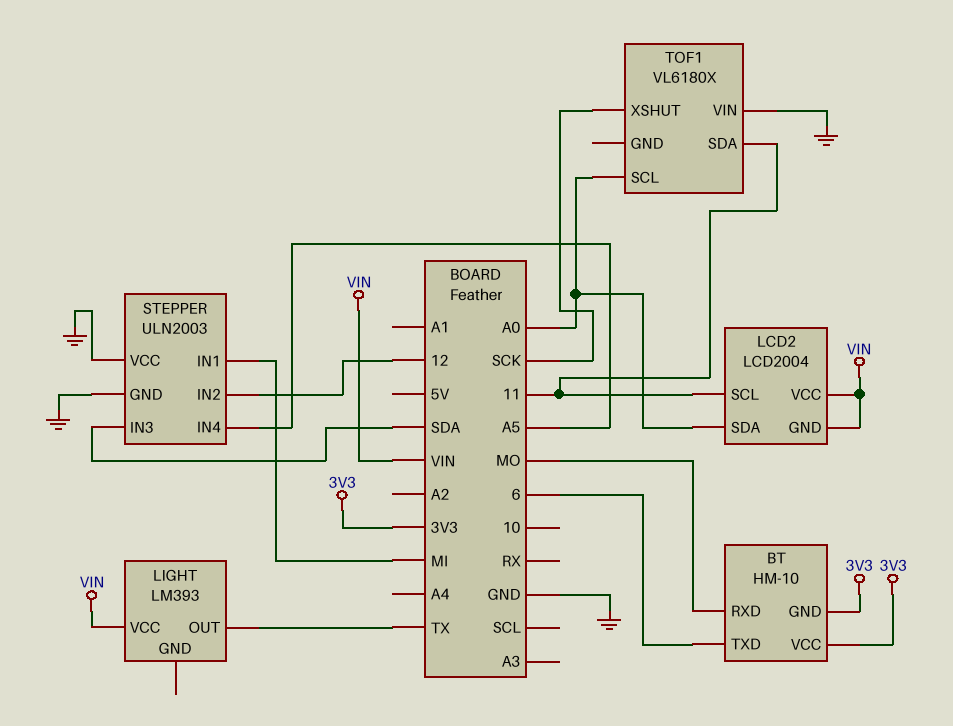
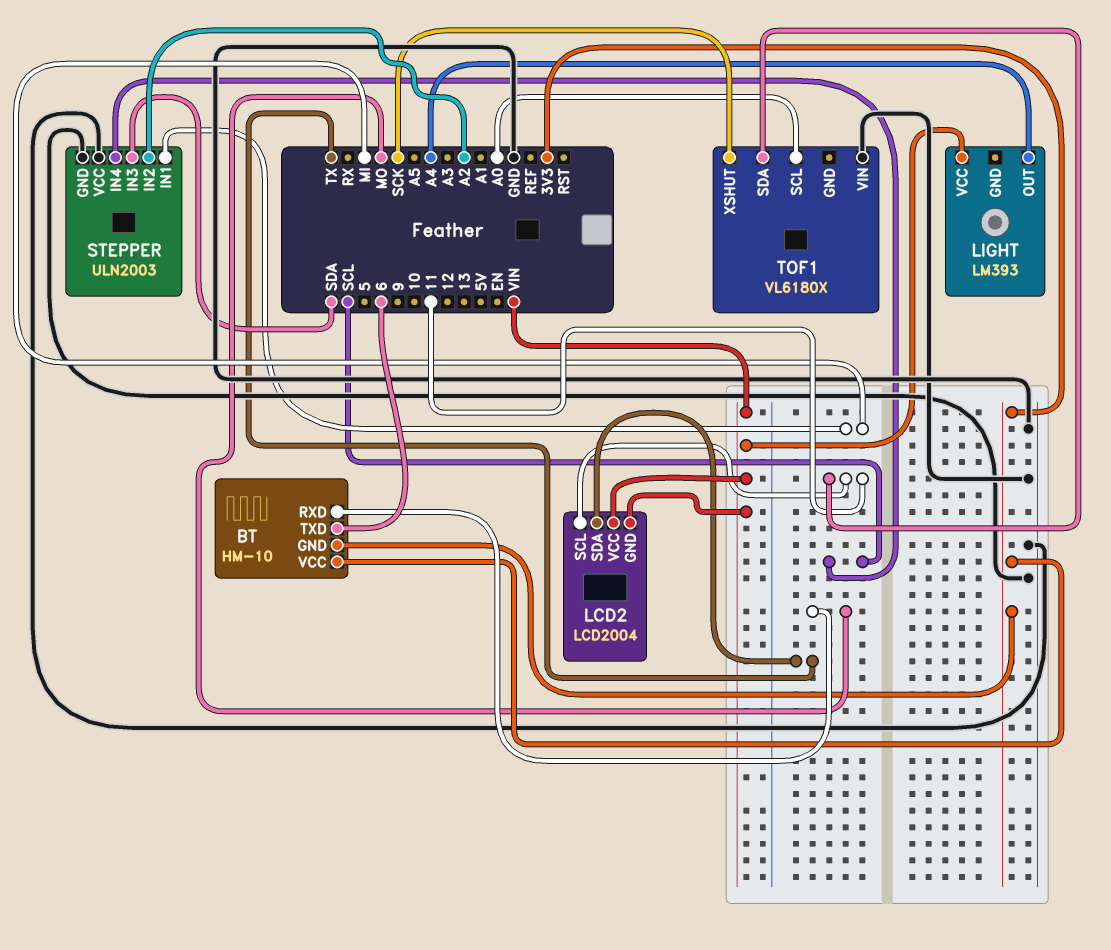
LCD2 pin SDA: A0 -> TX
LIGHT pin OUT: TX -> A4
STEPPER pin IN2: 12 -> A2
STEPPER pin IN4: A5 -> SCL

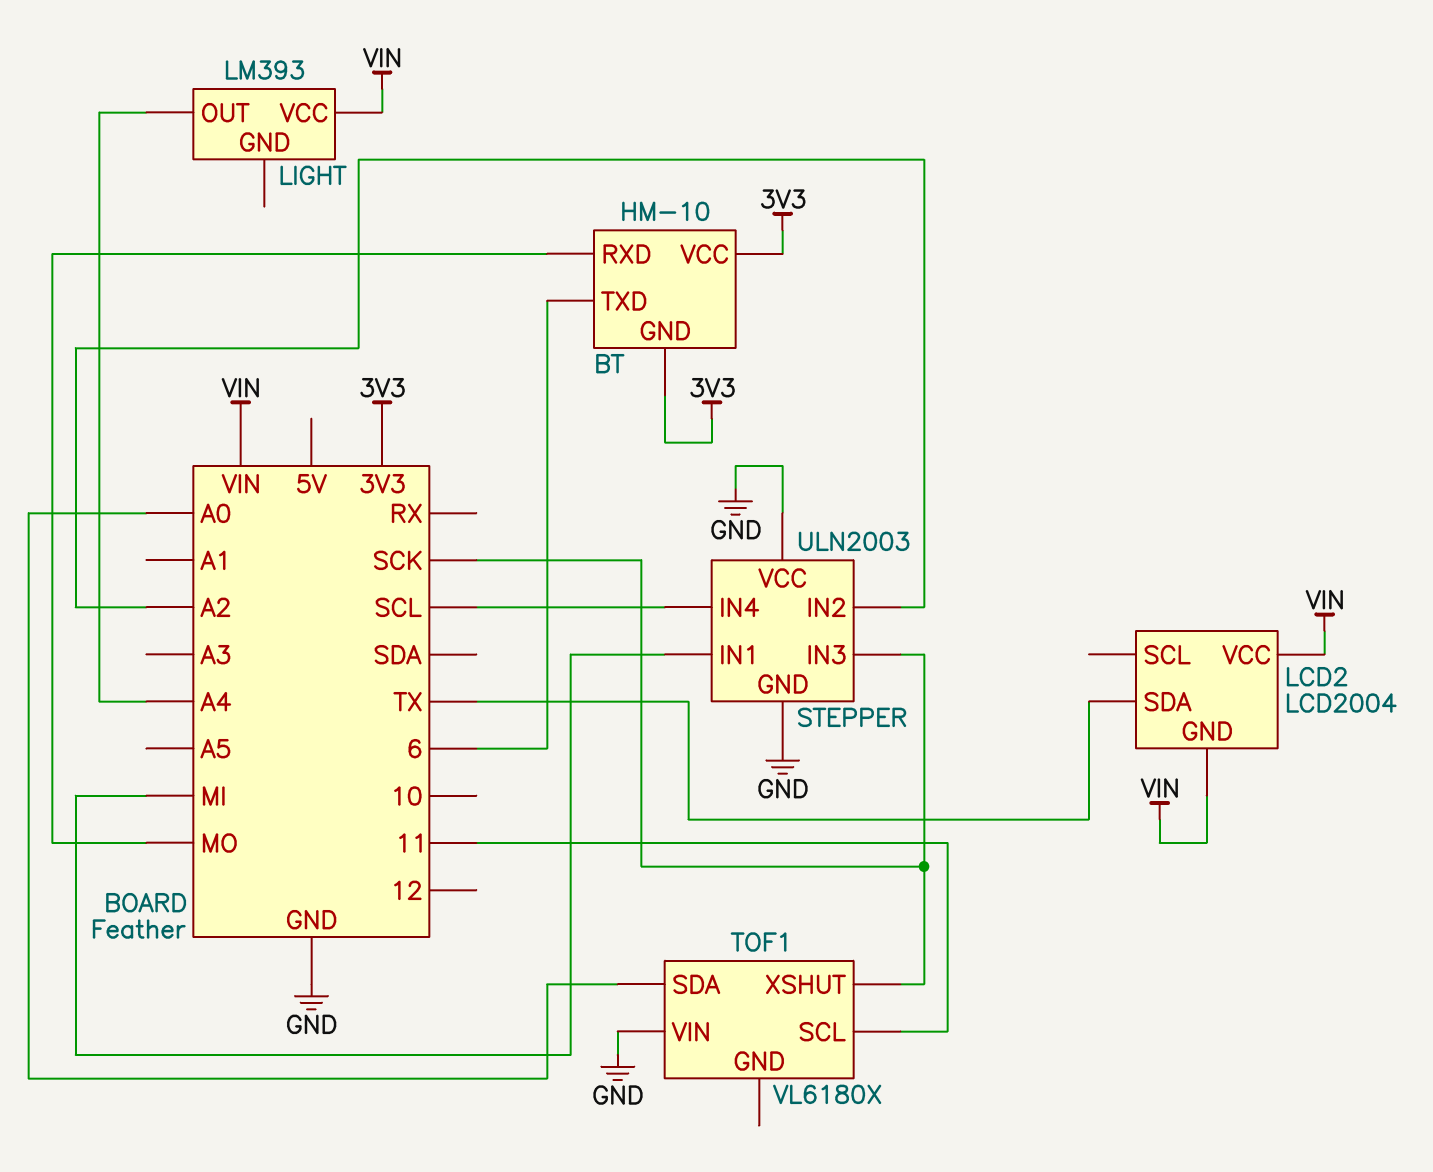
LCD2 pin SCL: 11 -> none
STEPPER pin IN3: SDA -> SCK
TOF1 pin SCL: A0 -> 11
TOF1 pin SDA: 11 -> A0

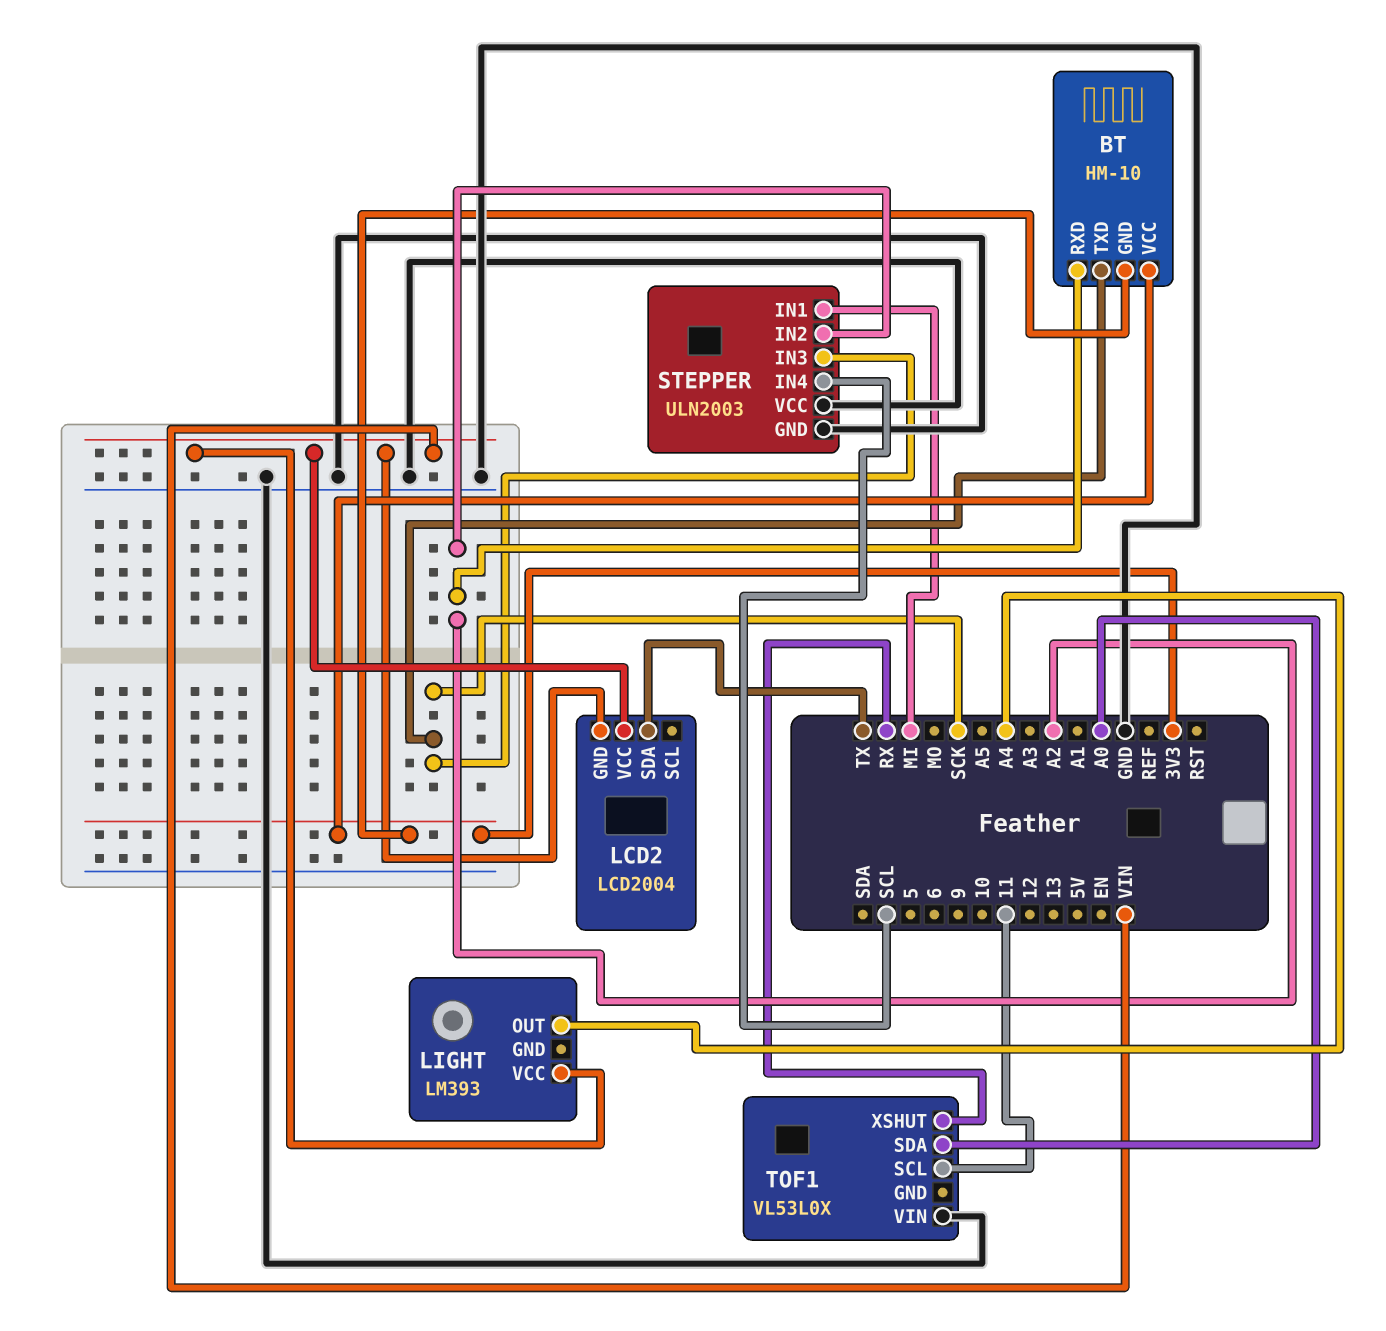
BT pin RXD: MO -> A2
BT pin TXD: 6 -> SCK
TOF1: VL6180X -> VL53L0X
TOF1 pin XSHUT: SCK -> RX

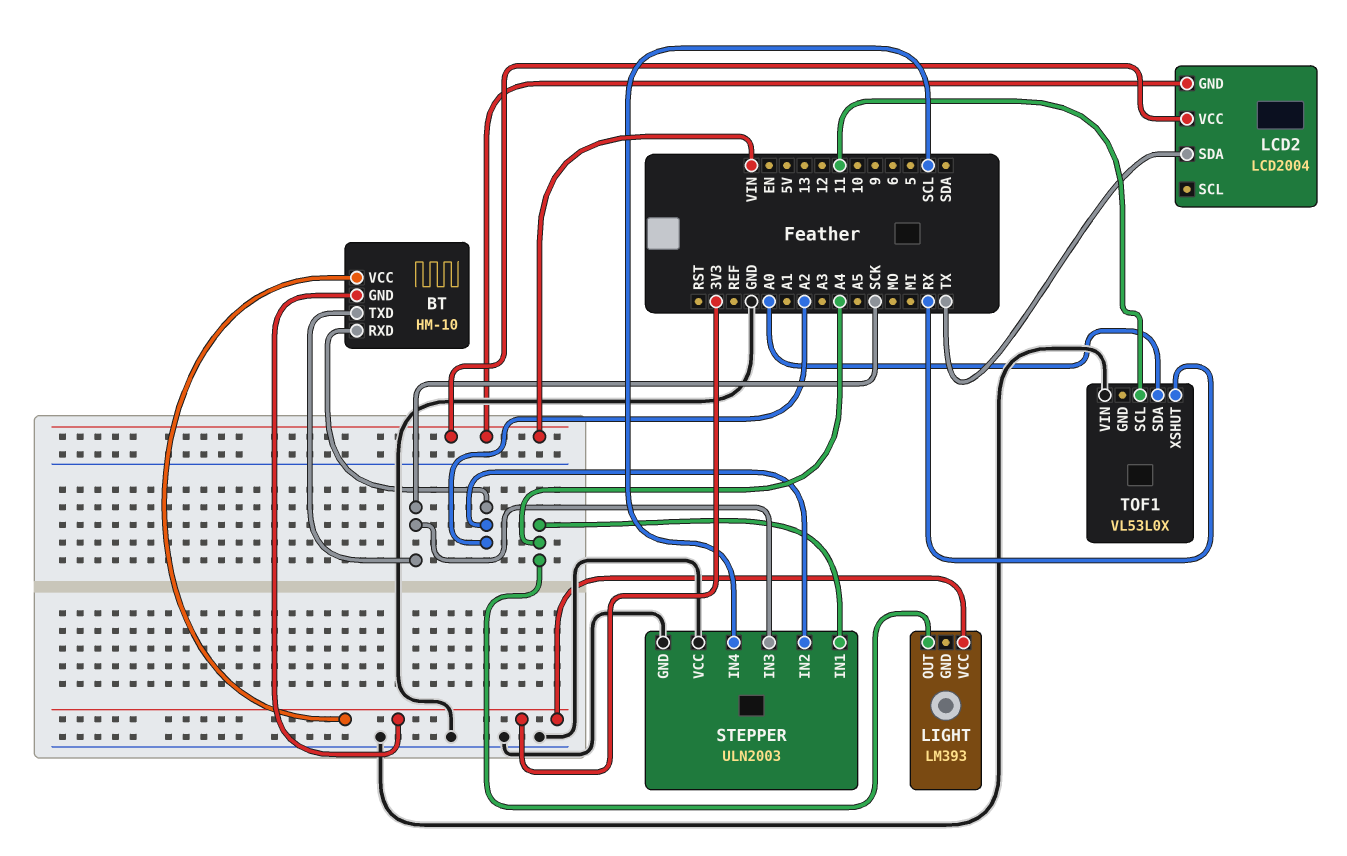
LIGHT pin VCC: VIN -> 3V3
STEPPER pin IN1: MI -> A4

